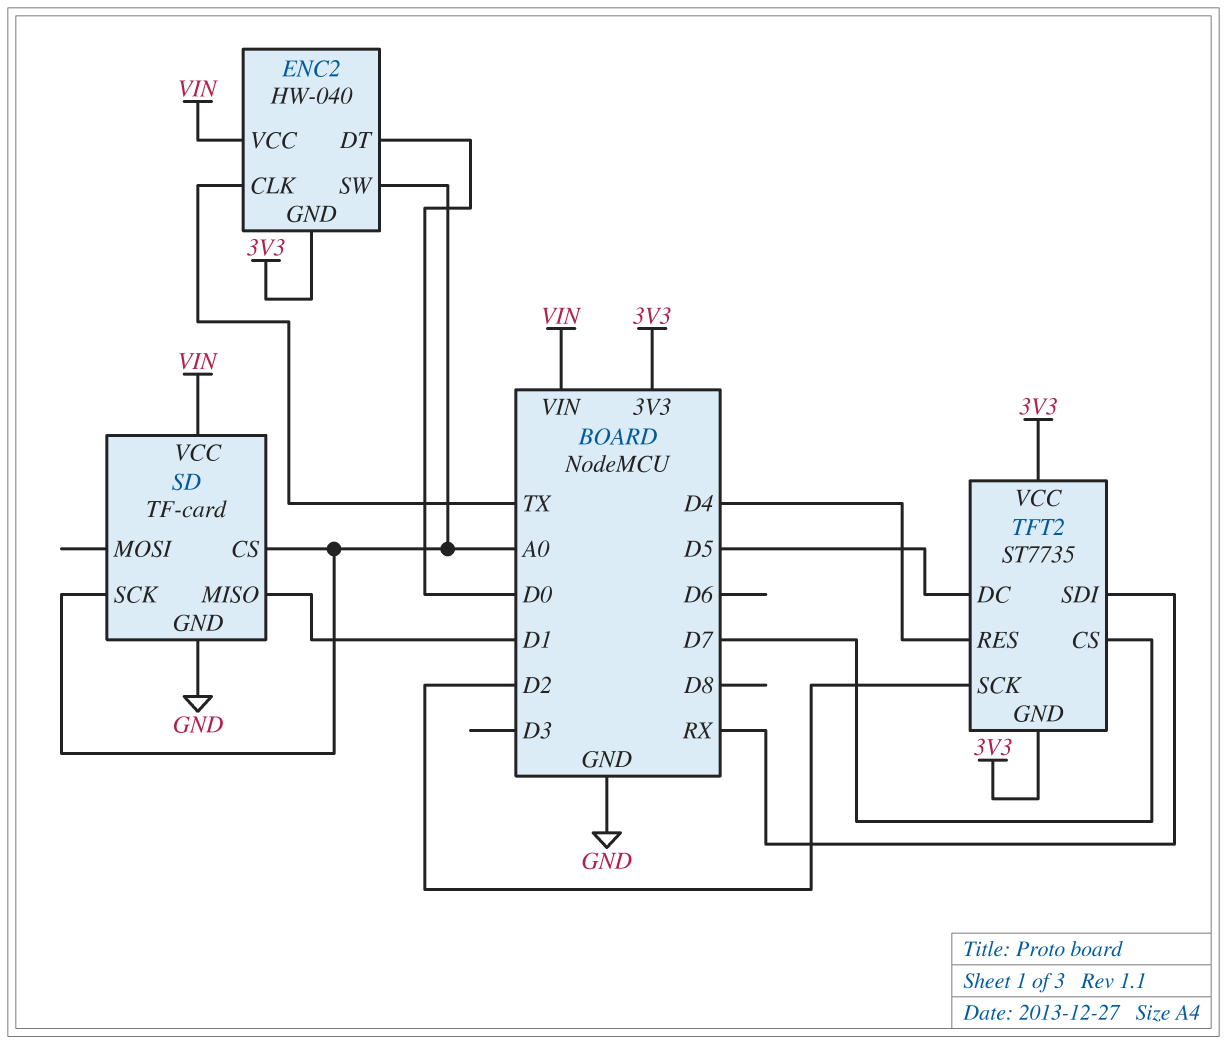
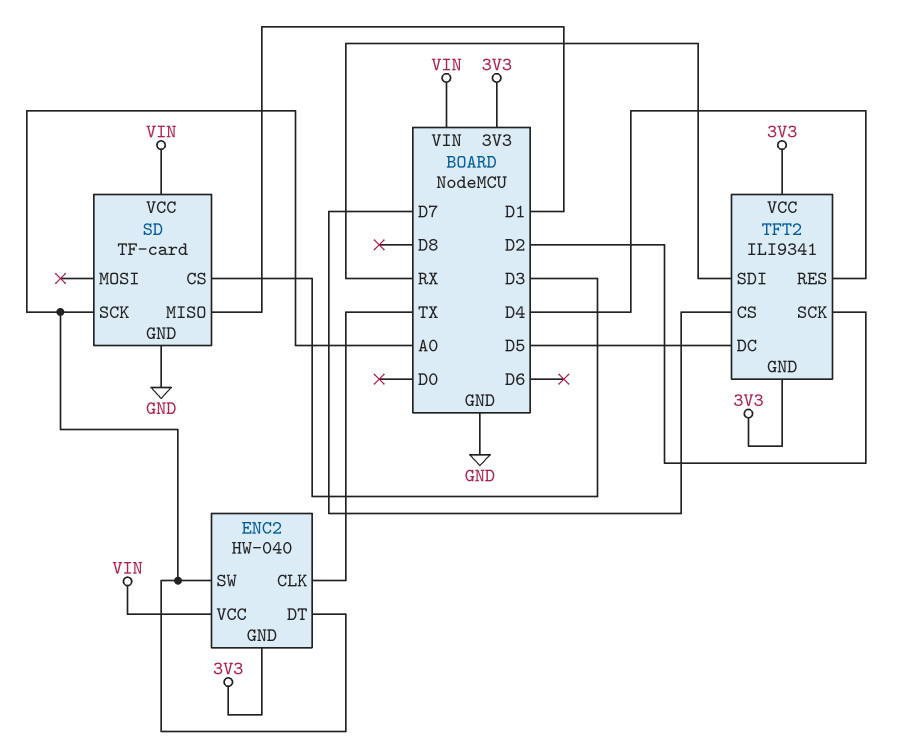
ENC2 pin DT: D0 -> A0
SD pin CS: A0 -> D3
TFT2: ST7735 -> ILI9341

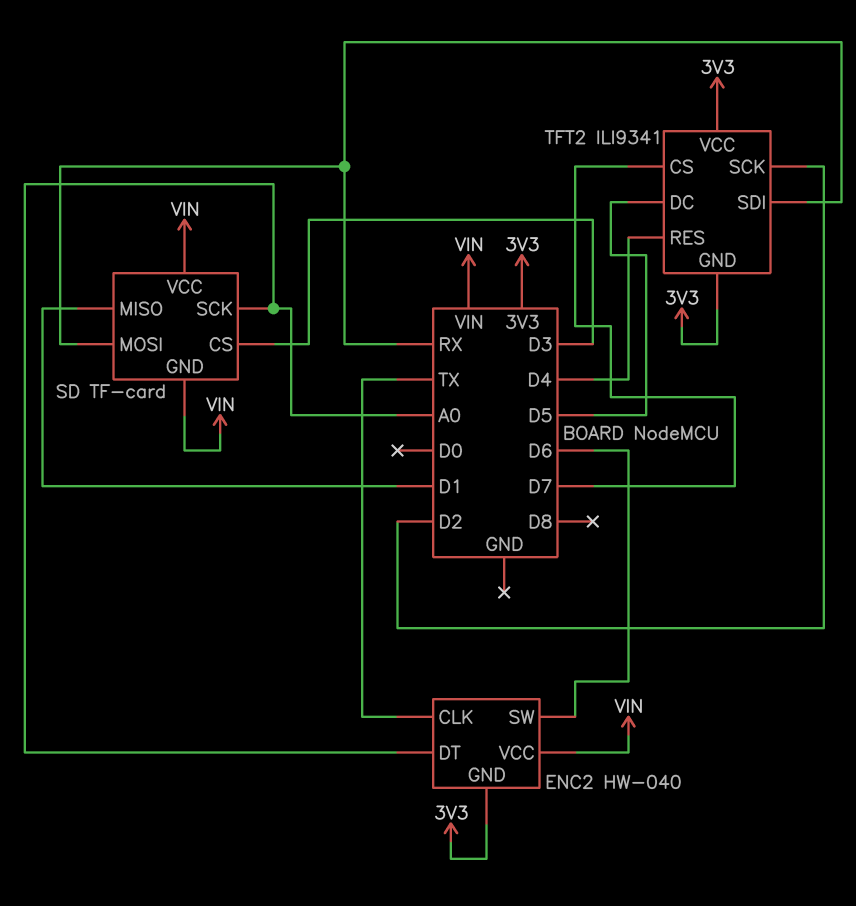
ENC2 pin SW: A0 -> D6
SD pin GND: GND -> VIN
SD pin MOSI: none -> RX

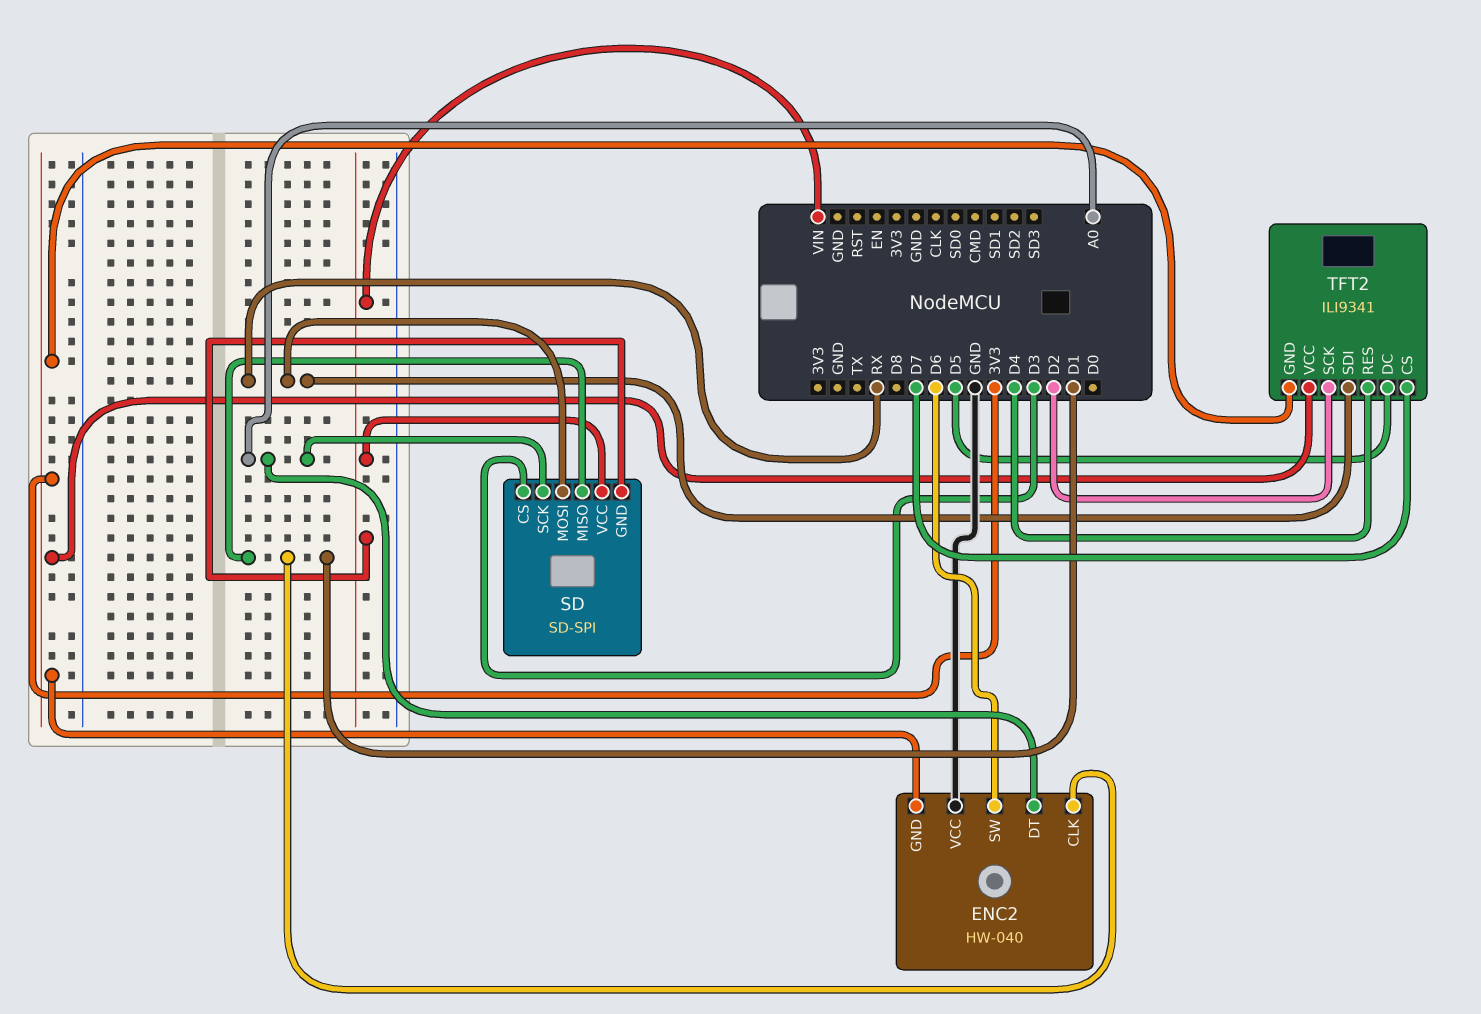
ENC2 pin CLK: TX -> D1
ENC2 pin VCC: VIN -> GND
SD: TF-card -> SD-SPI

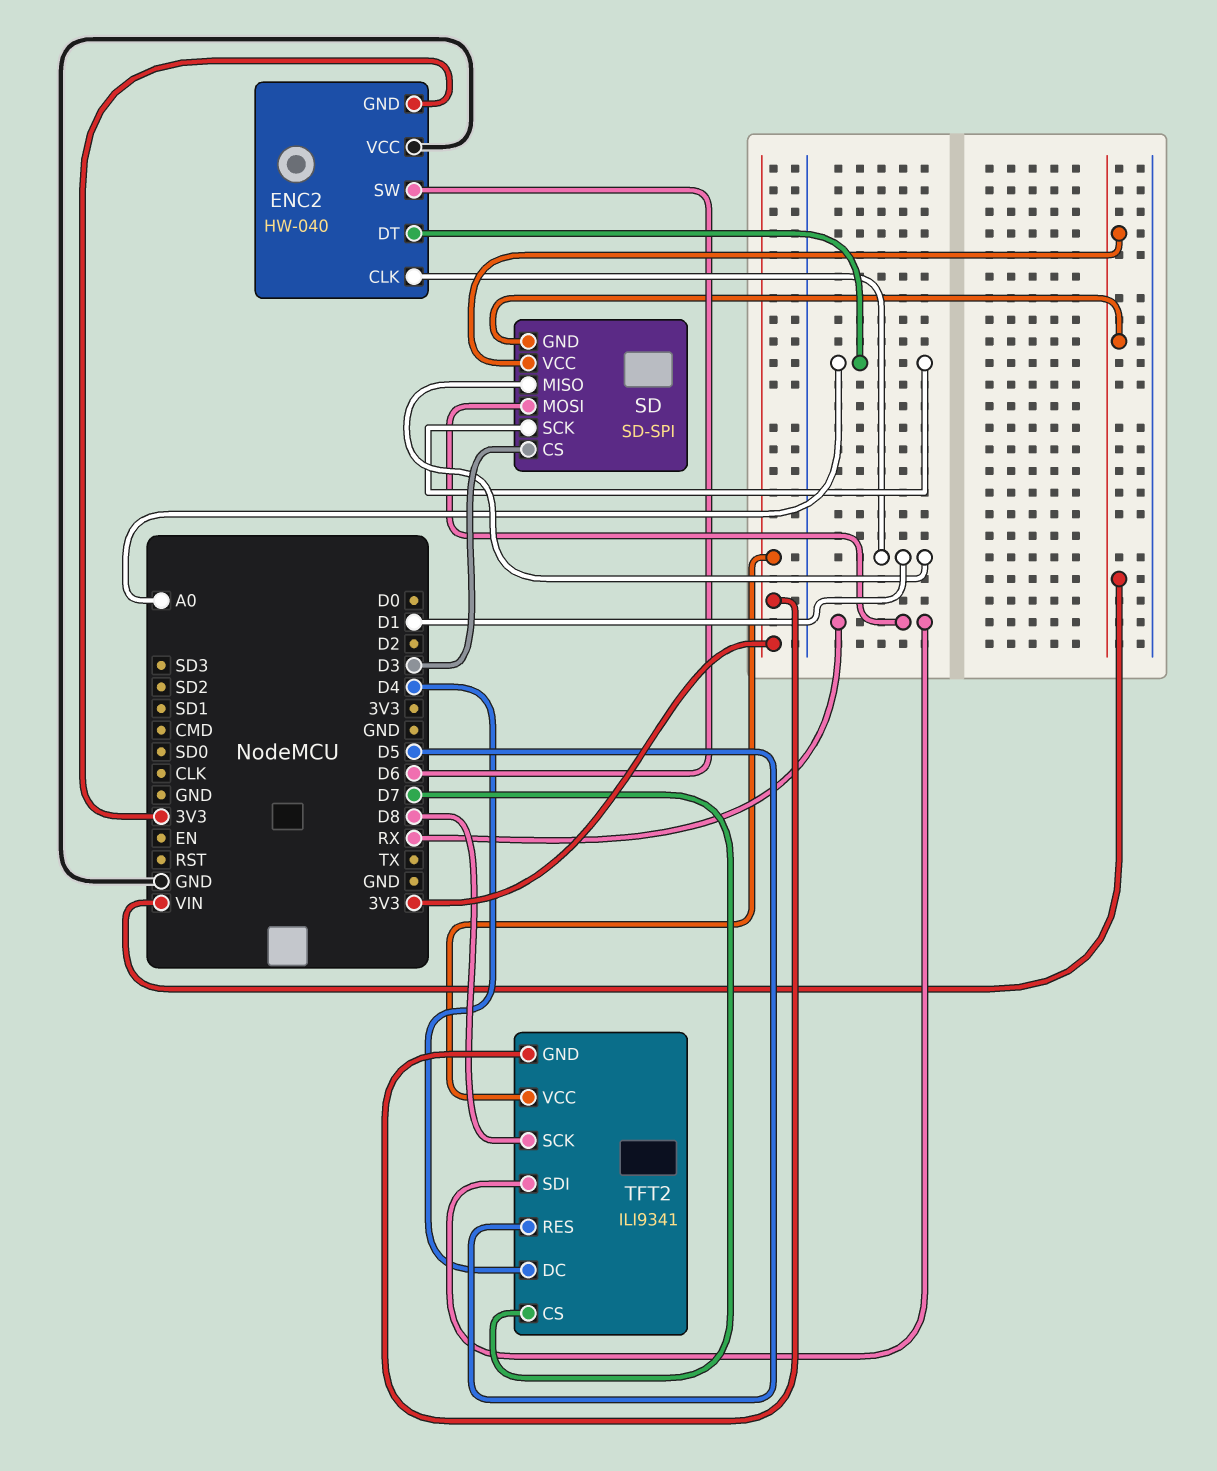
TFT2 pin DC: D5 -> D4
TFT2 pin RES: D4 -> D5
TFT2 pin SCK: D2 -> D8

